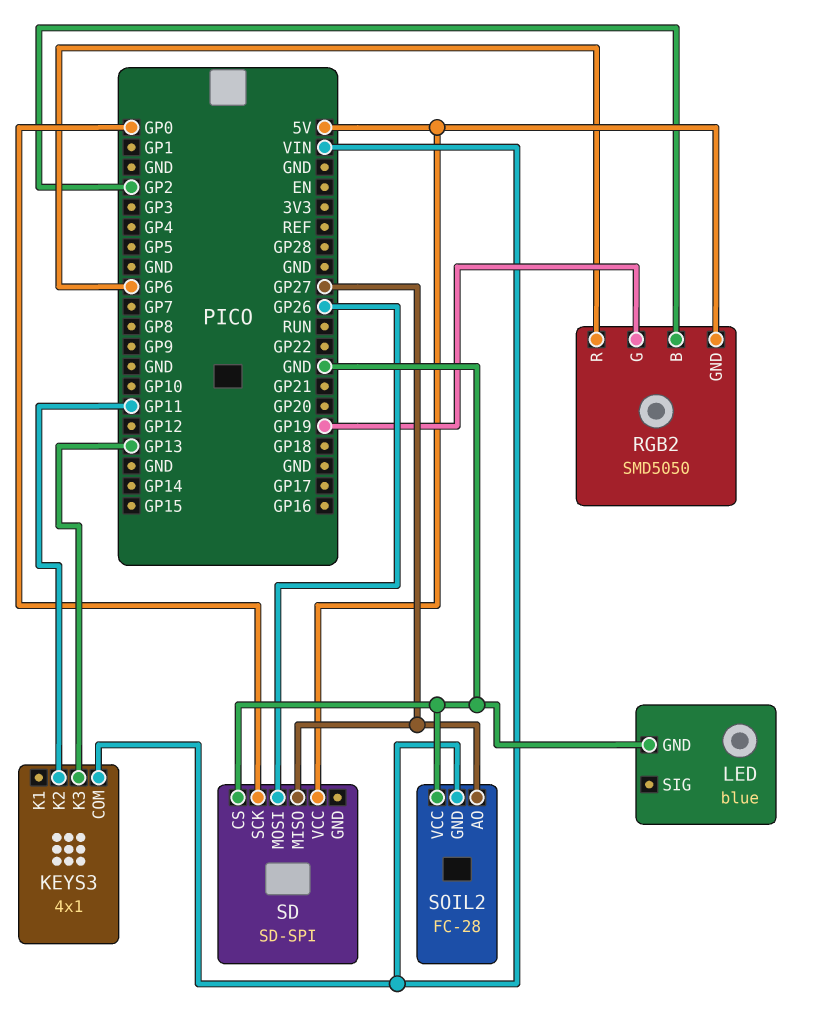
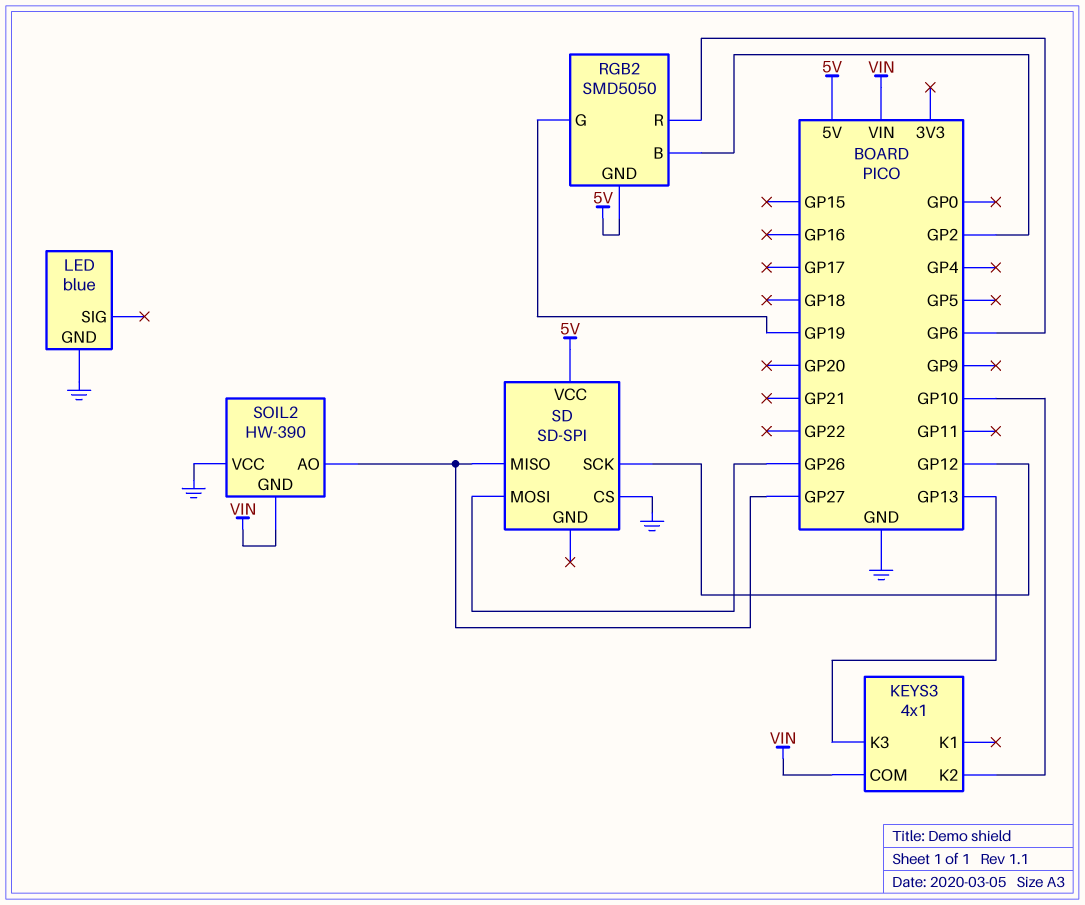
KEYS3 pin K2: GP11 -> GP10
SD pin SCK: GP0 -> GP12
SOIL2: FC-28 -> HW-390

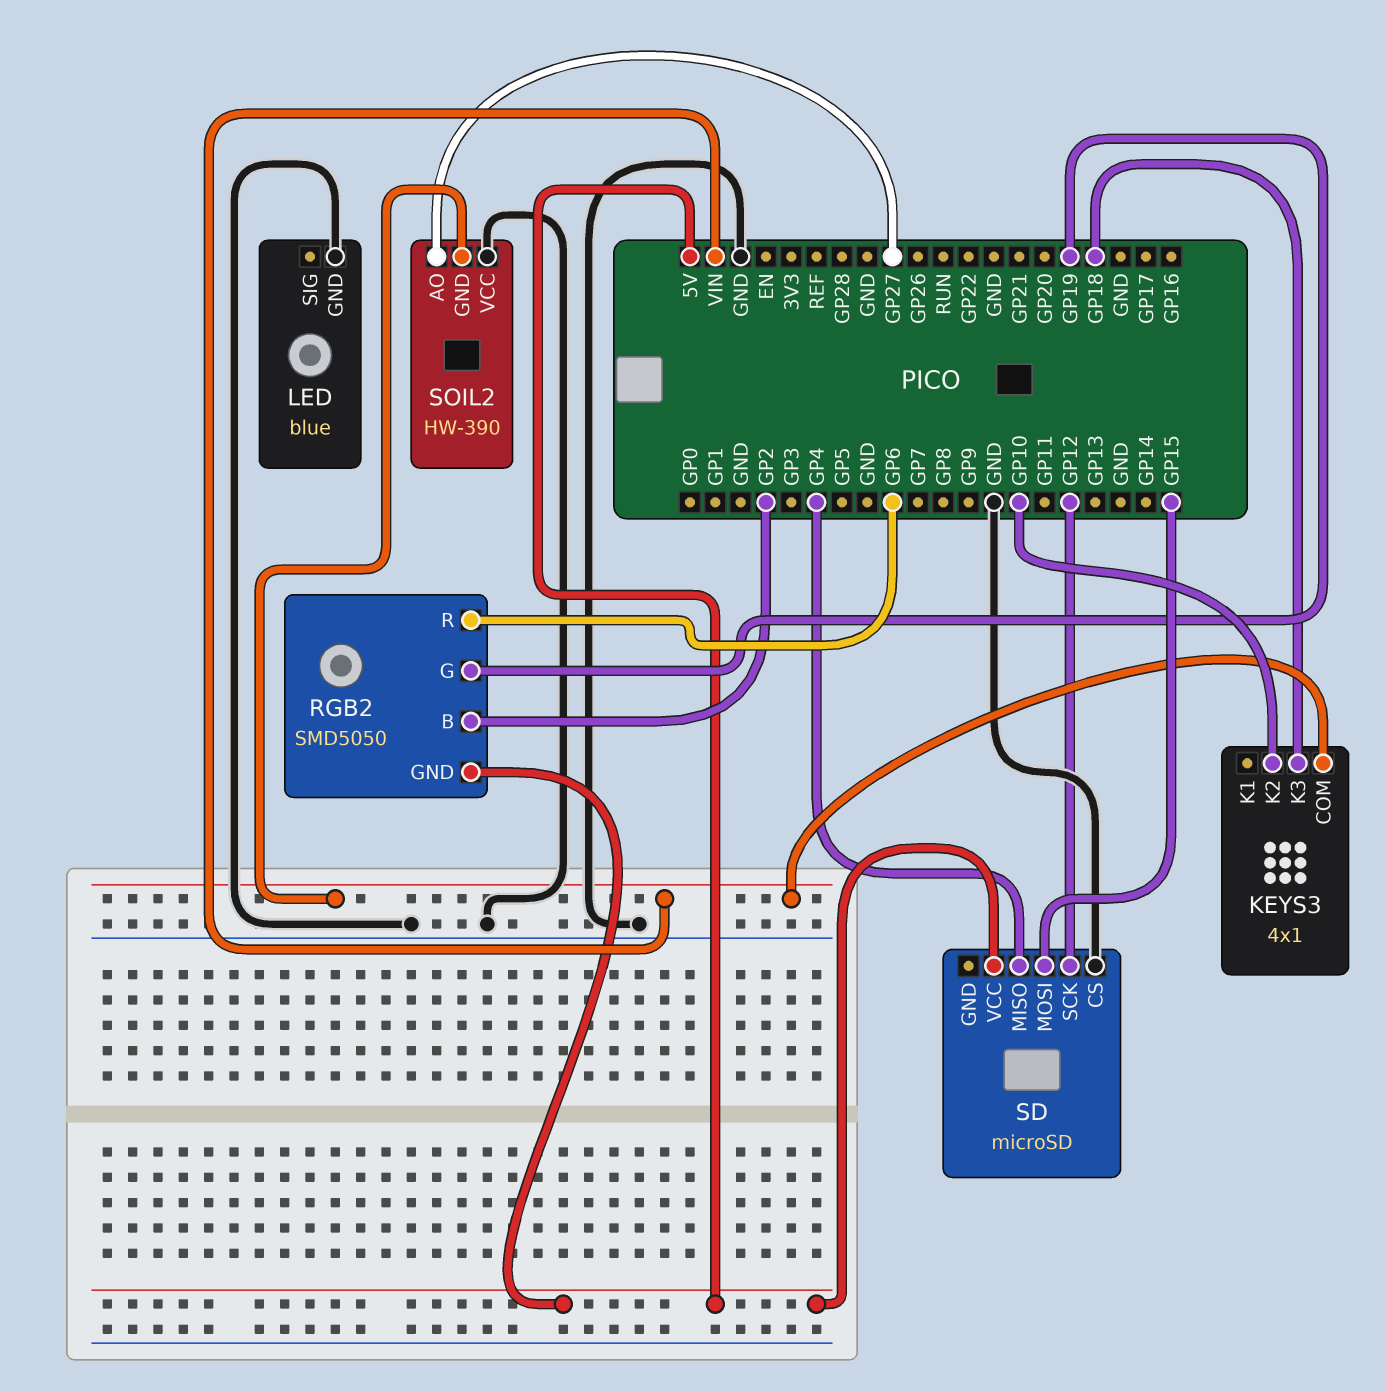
KEYS3 pin K3: GP13 -> GP18
SD: SD-SPI -> microSD
SD pin MISO: GP27 -> GP4
SD pin MOSI: GP26 -> GP15

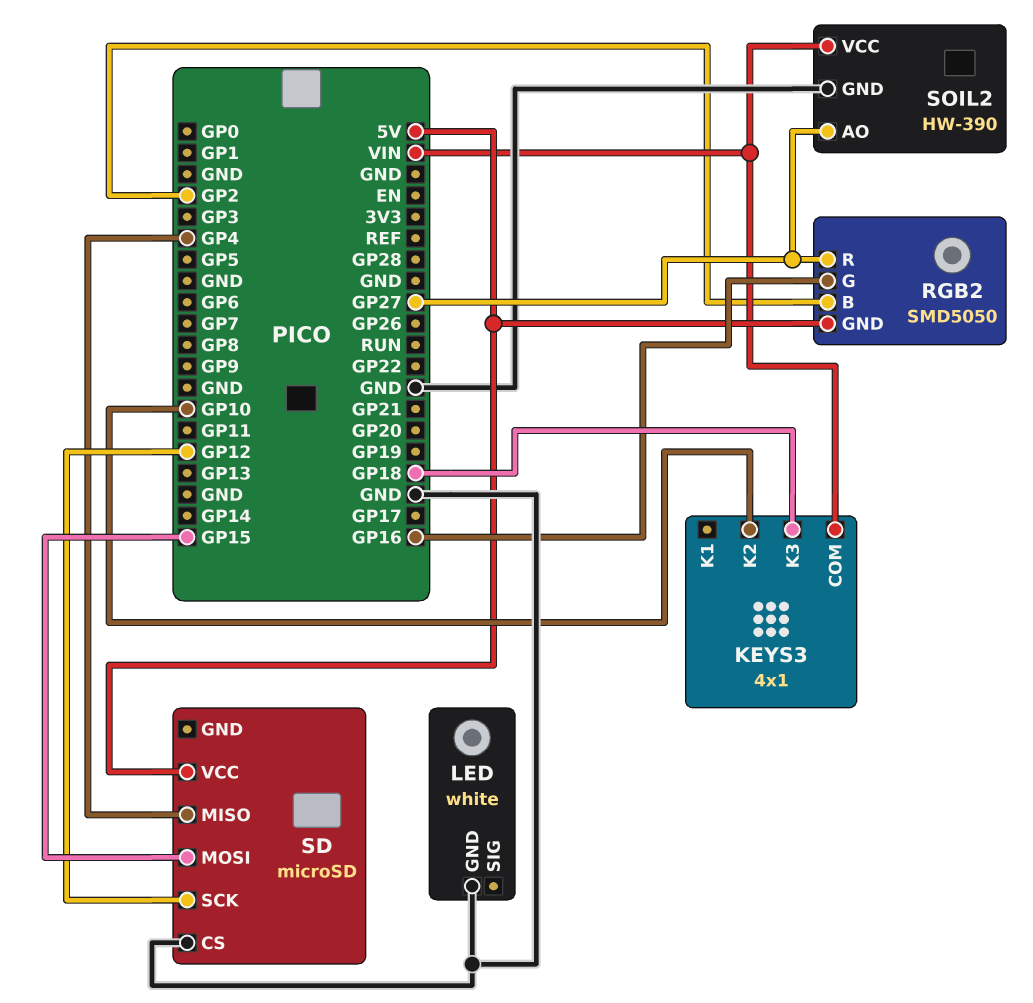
LED: blue -> white
RGB2 pin G: GP19 -> GP16
RGB2 pin R: GP6 -> GP27
SOIL2 pin GND: VIN -> GND
SOIL2 pin VCC: GND -> VIN

